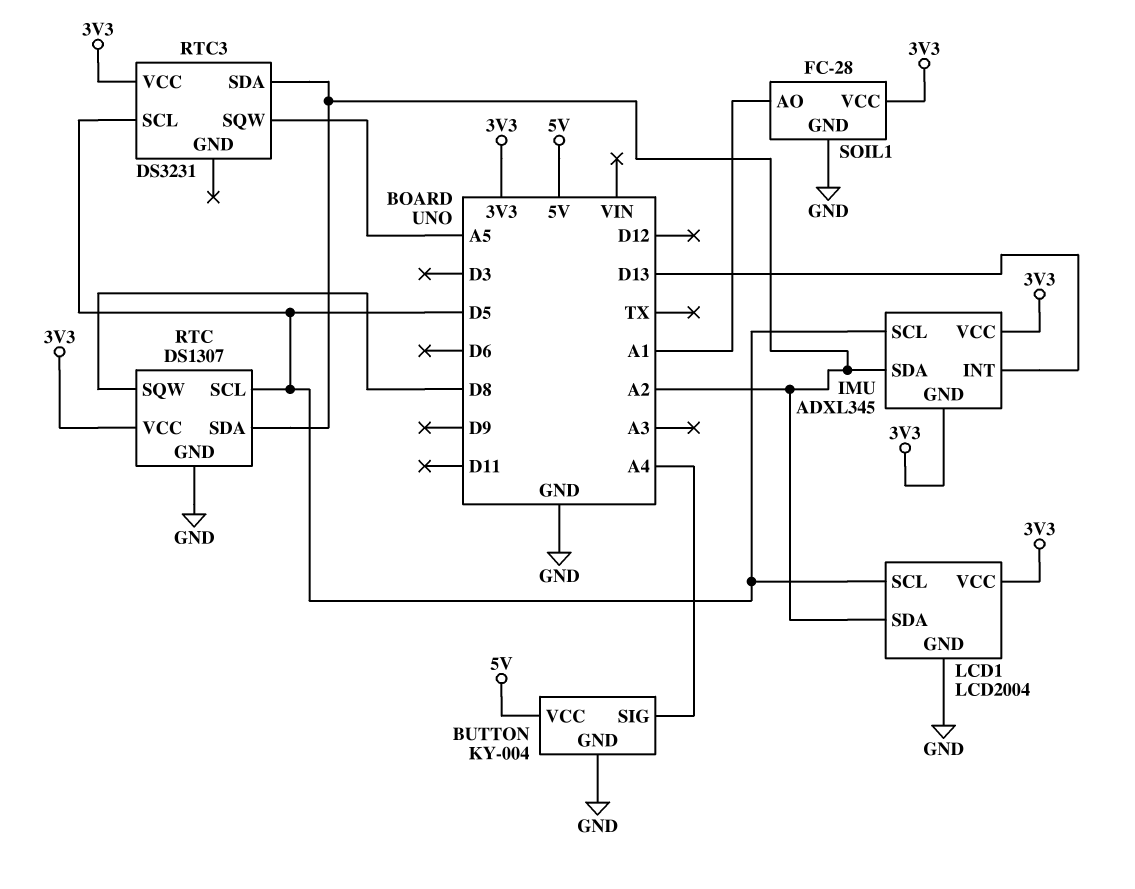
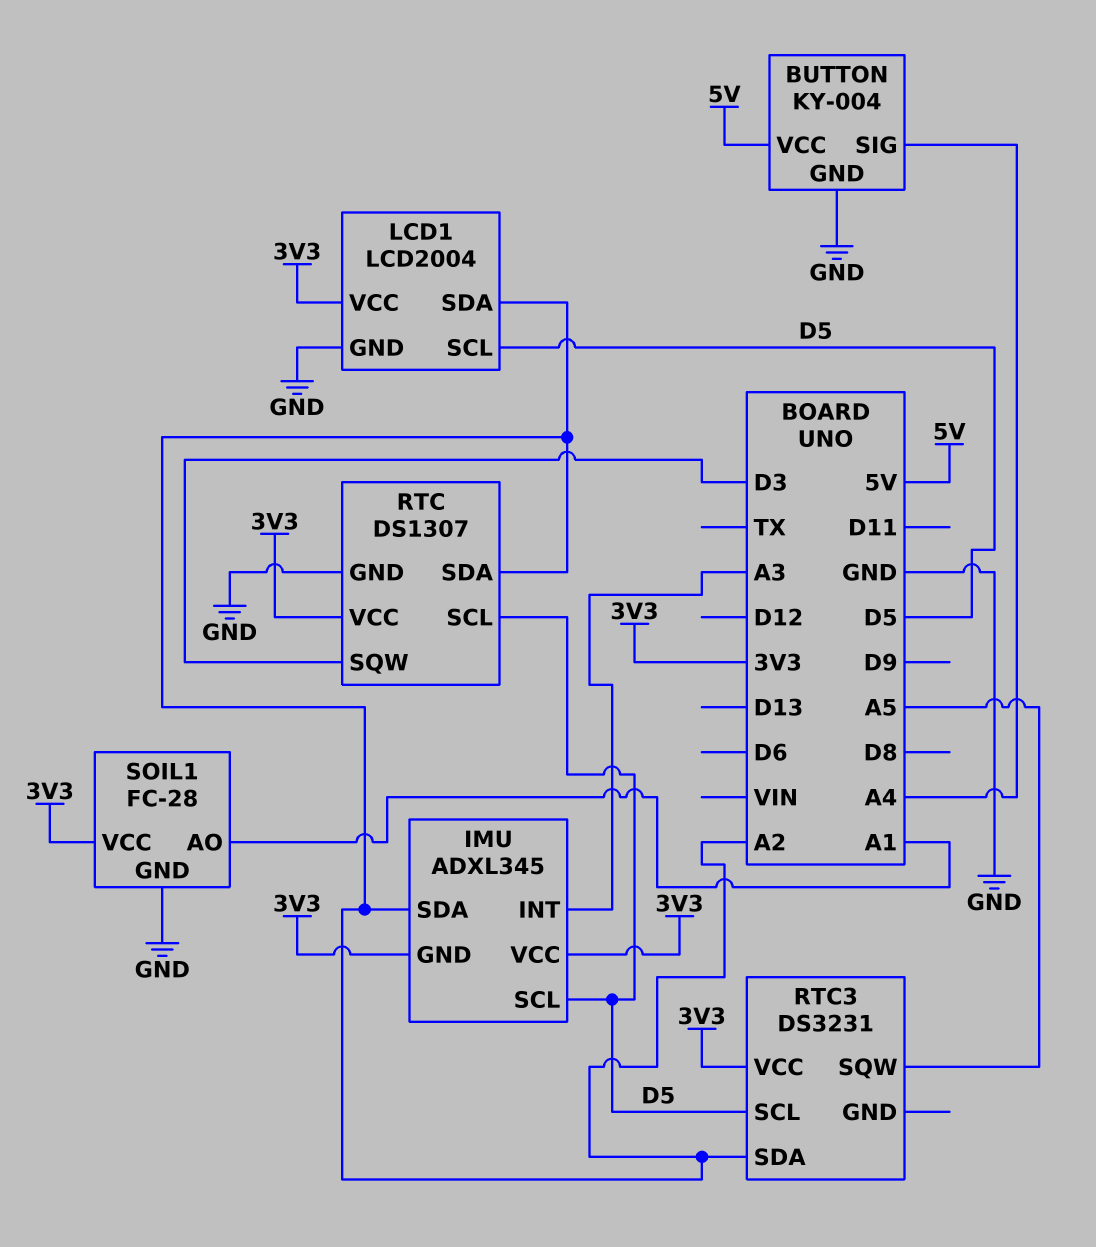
IMU pin INT: D13 -> A3
RTC pin SQW: D8 -> D3

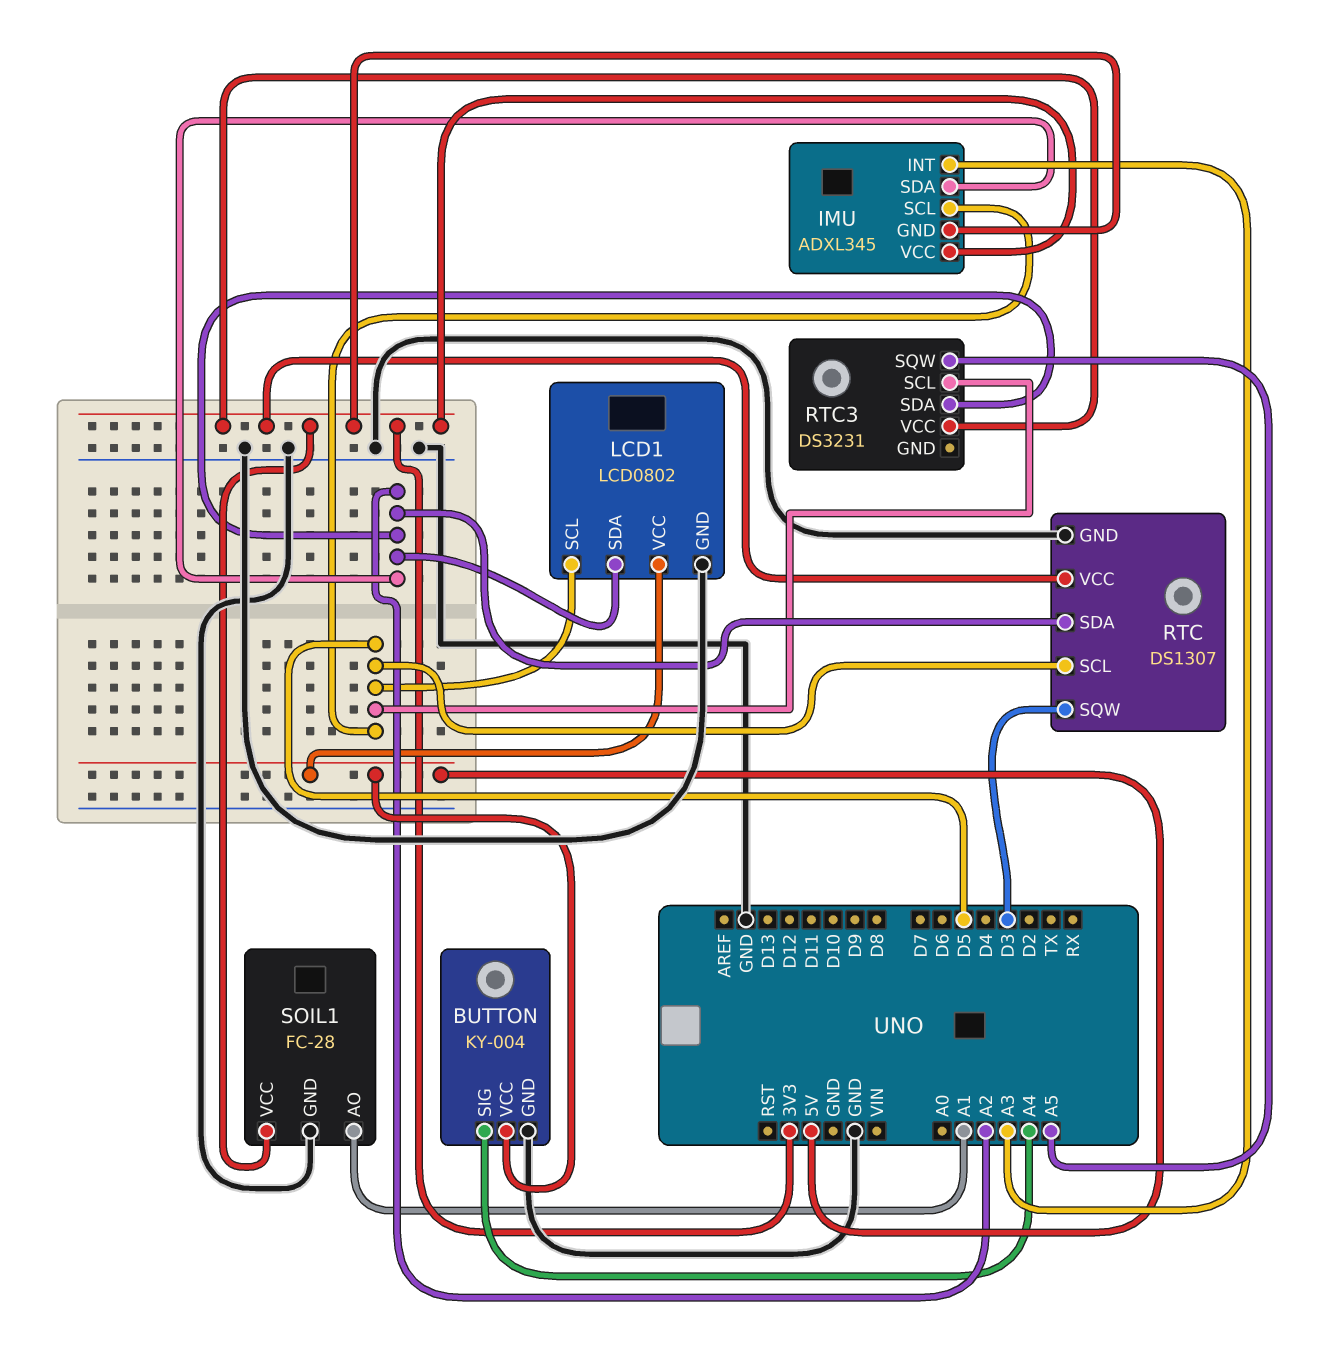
LCD1: LCD2004 -> LCD0802
LCD1 pin VCC: 3V3 -> 5V

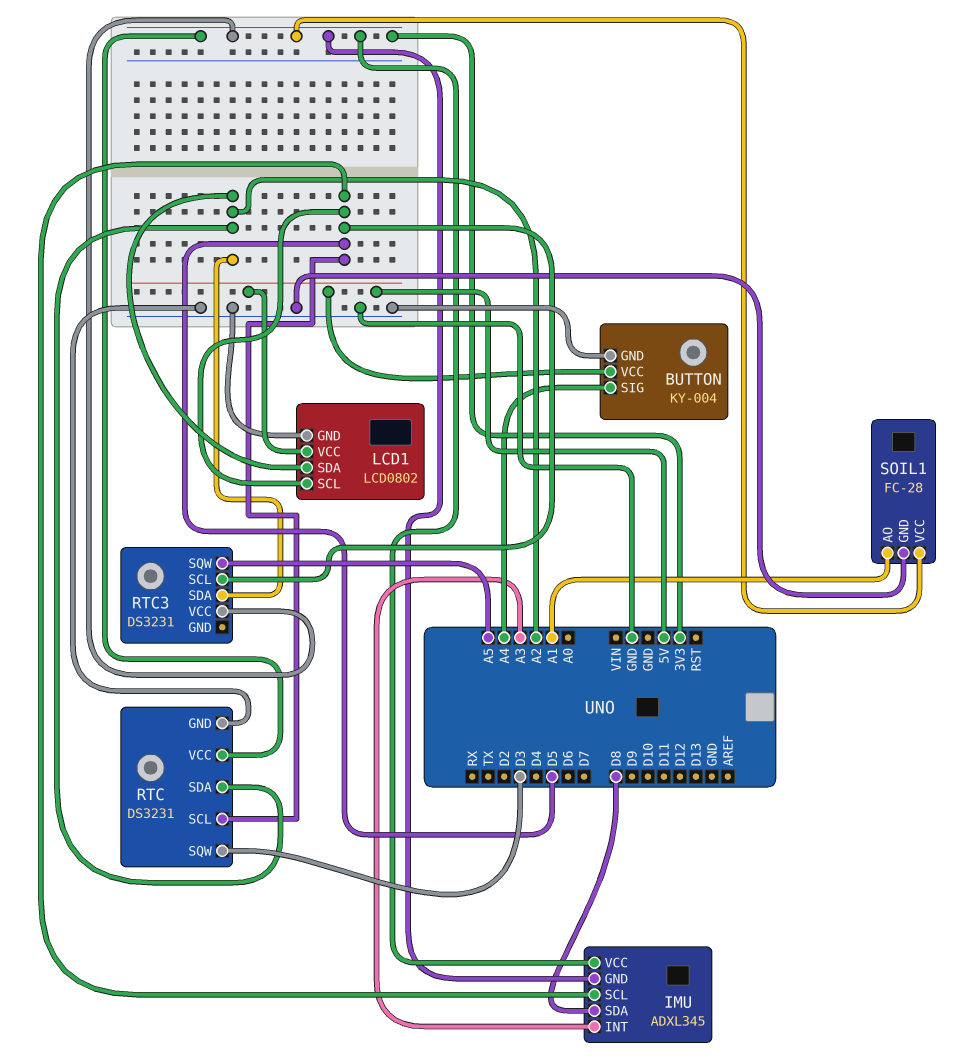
IMU pin SDA: A2 -> D8
RTC: DS1307 -> DS3231

